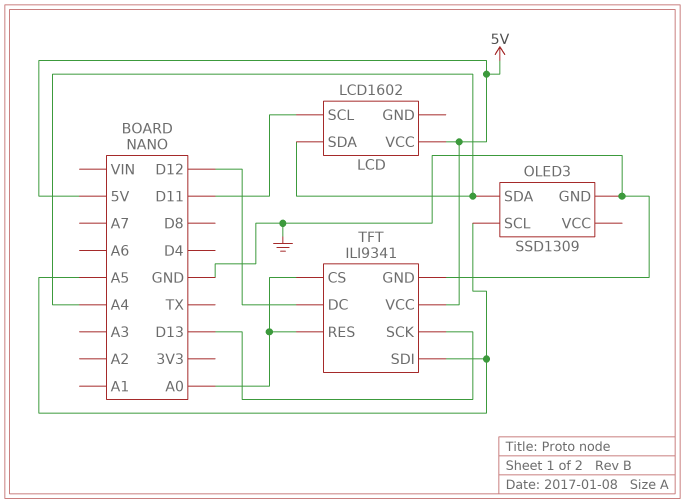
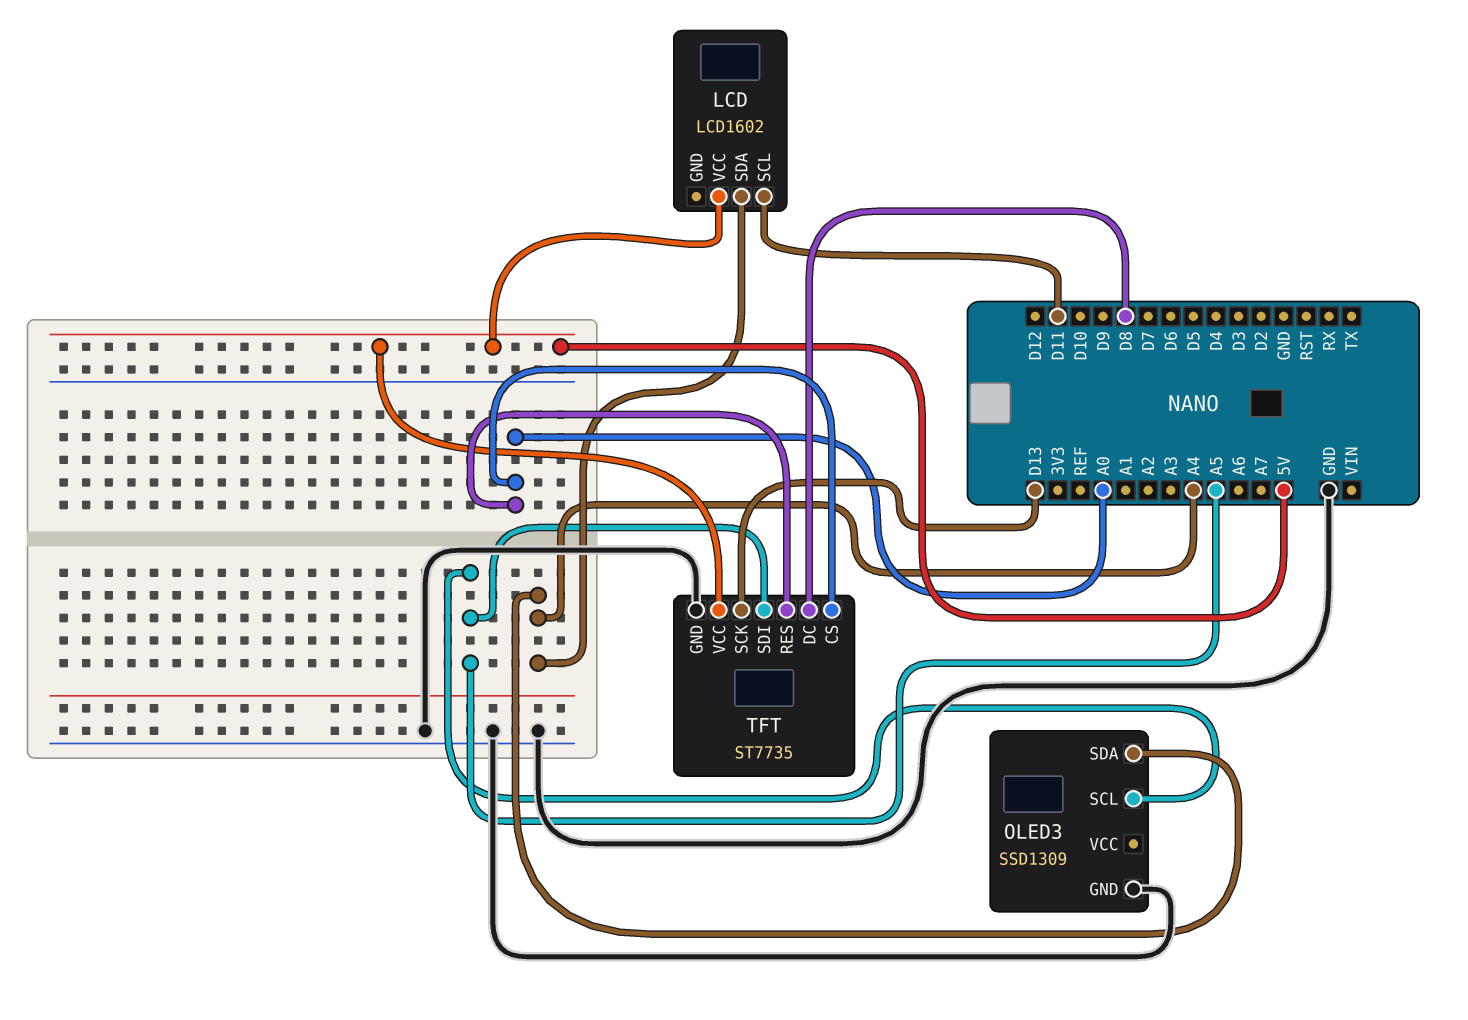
TFT: ILI9341 -> ST7735
TFT pin DC: D12 -> D8

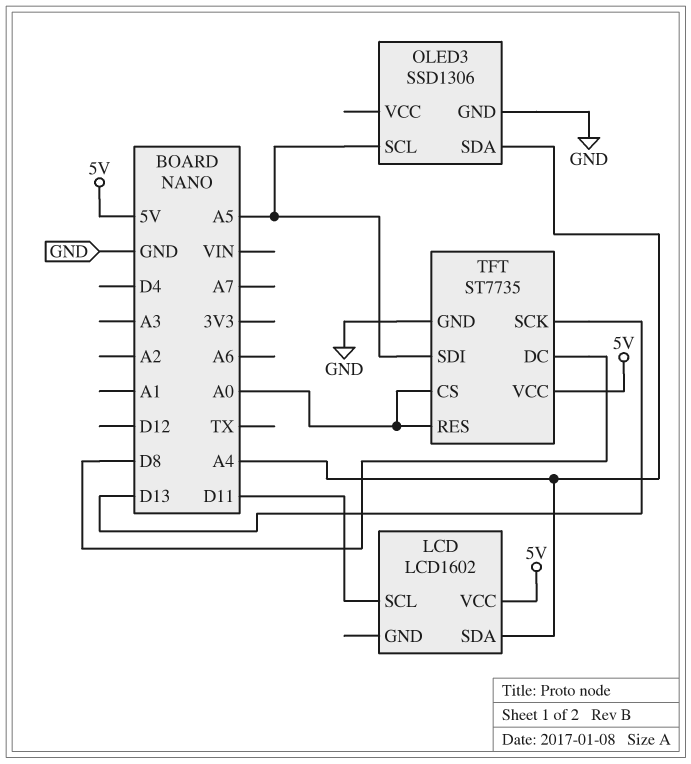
OLED3: SSD1309 -> SSD1306

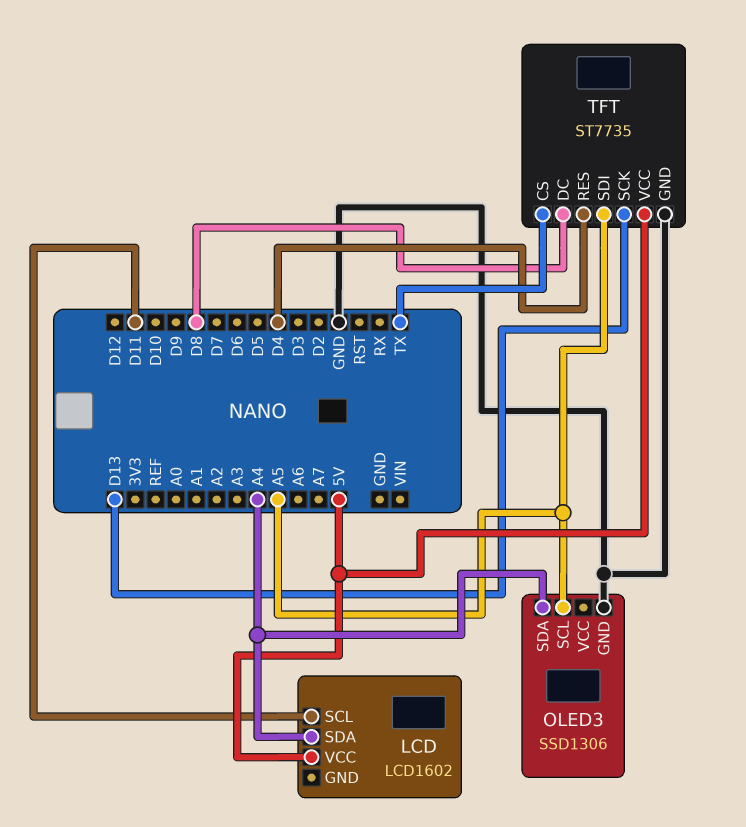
TFT pin CS: A0 -> TX
TFT pin RES: A0 -> D4

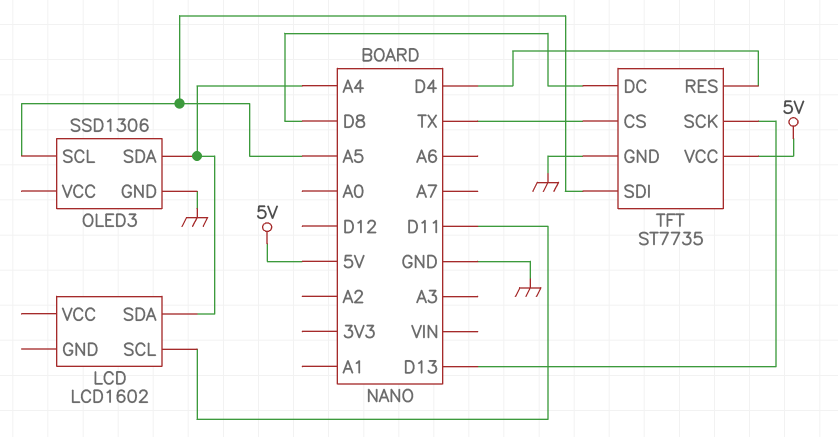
LCD pin VCC: 5V -> none

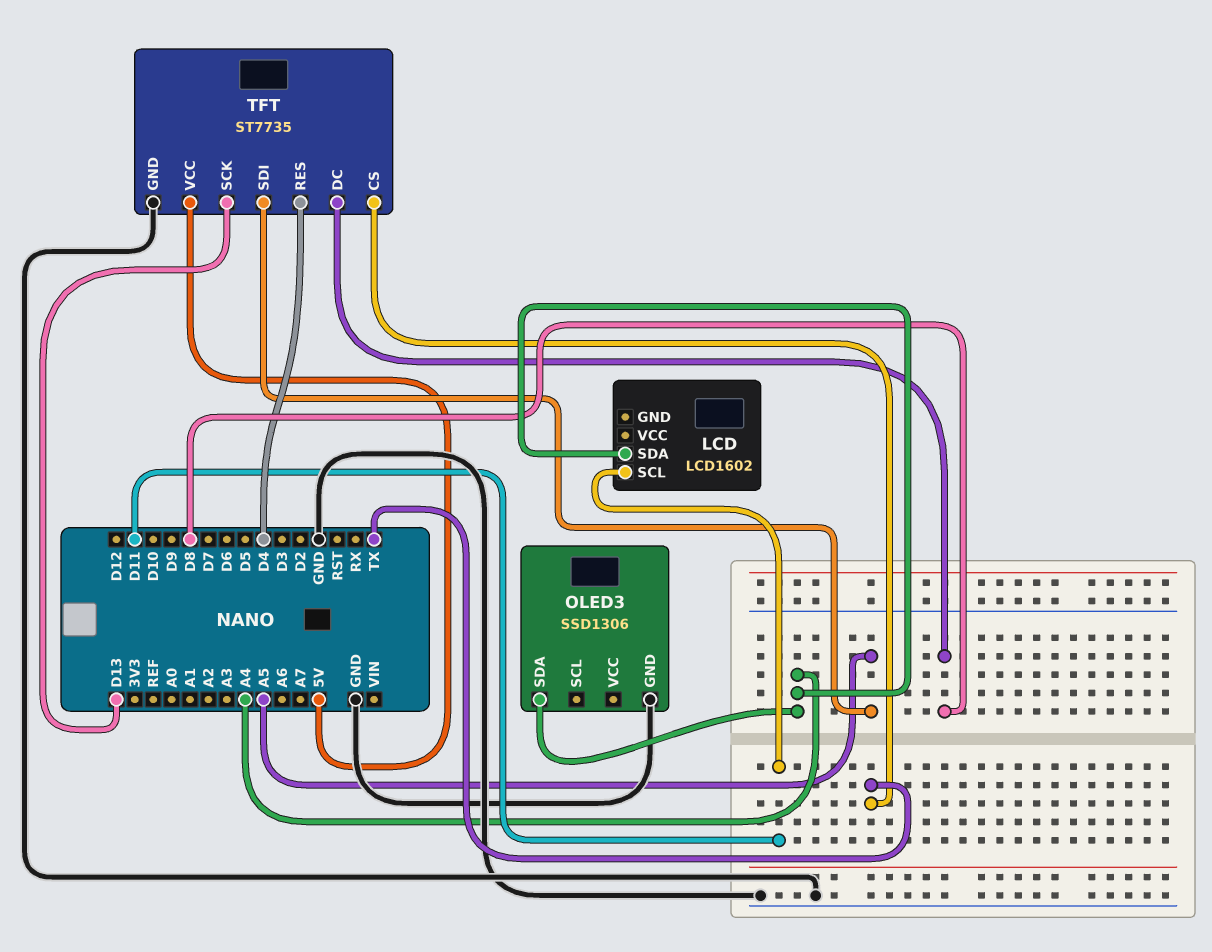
OLED3 pin SCL: A5 -> none

